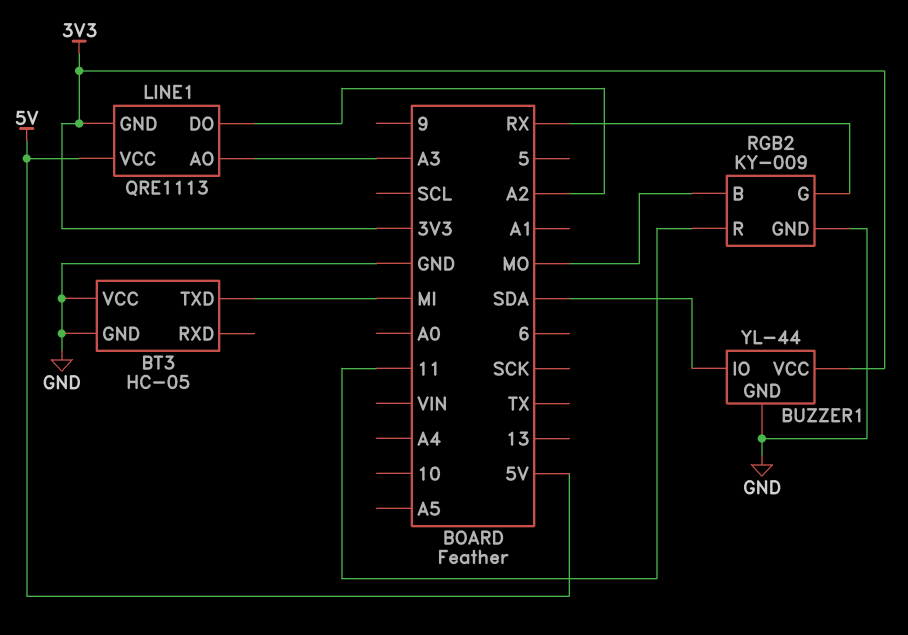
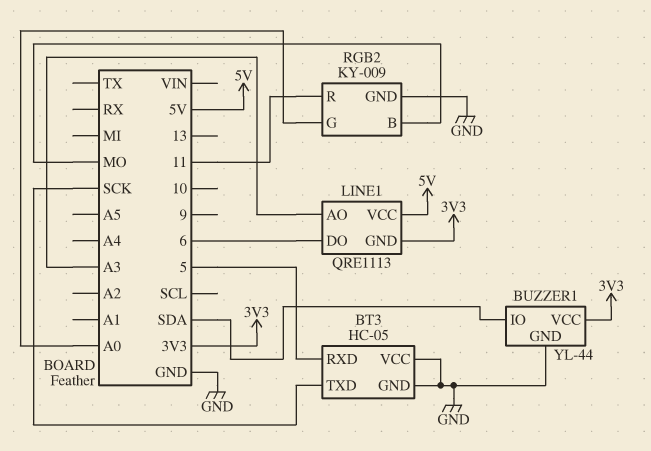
BT3 pin RXD: none -> 5
BT3 pin TXD: MI -> SCK
LINE1 pin DO: A2 -> 6
RGB2 pin G: RX -> A0

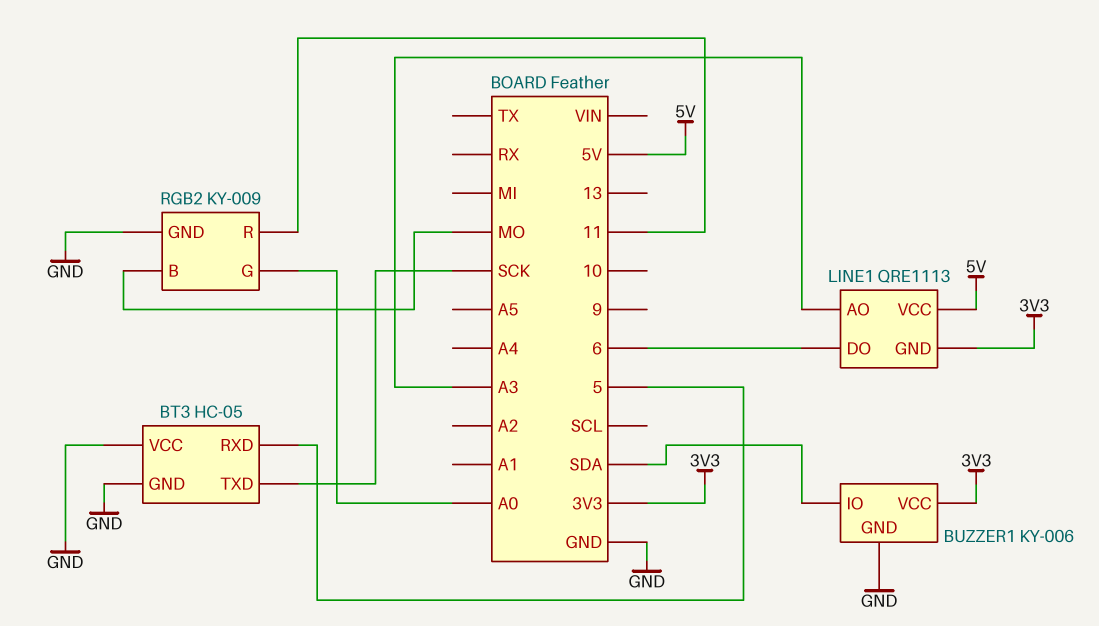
BUZZER1: YL-44 -> KY-006

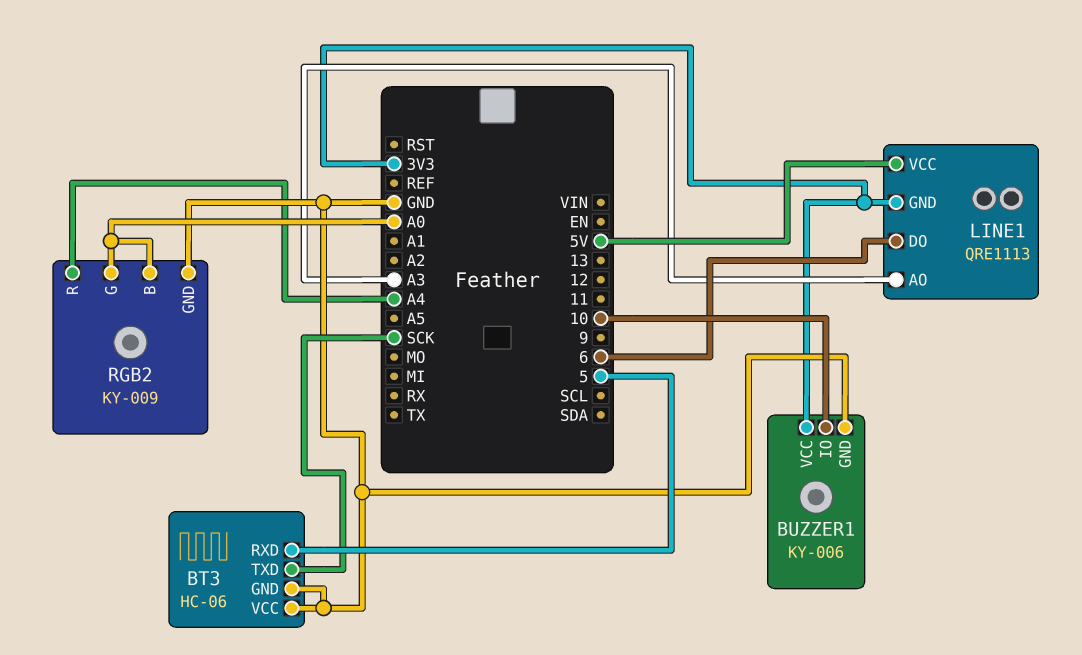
BT3: HC-05 -> HC-06
BUZZER1 pin IO: SDA -> 10
RGB2 pin B: MO -> A0
RGB2 pin R: 11 -> A4

